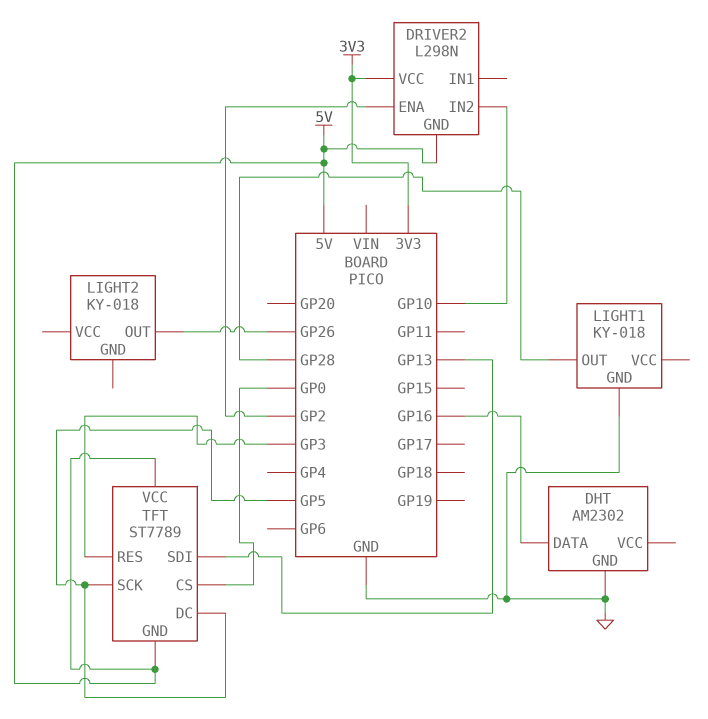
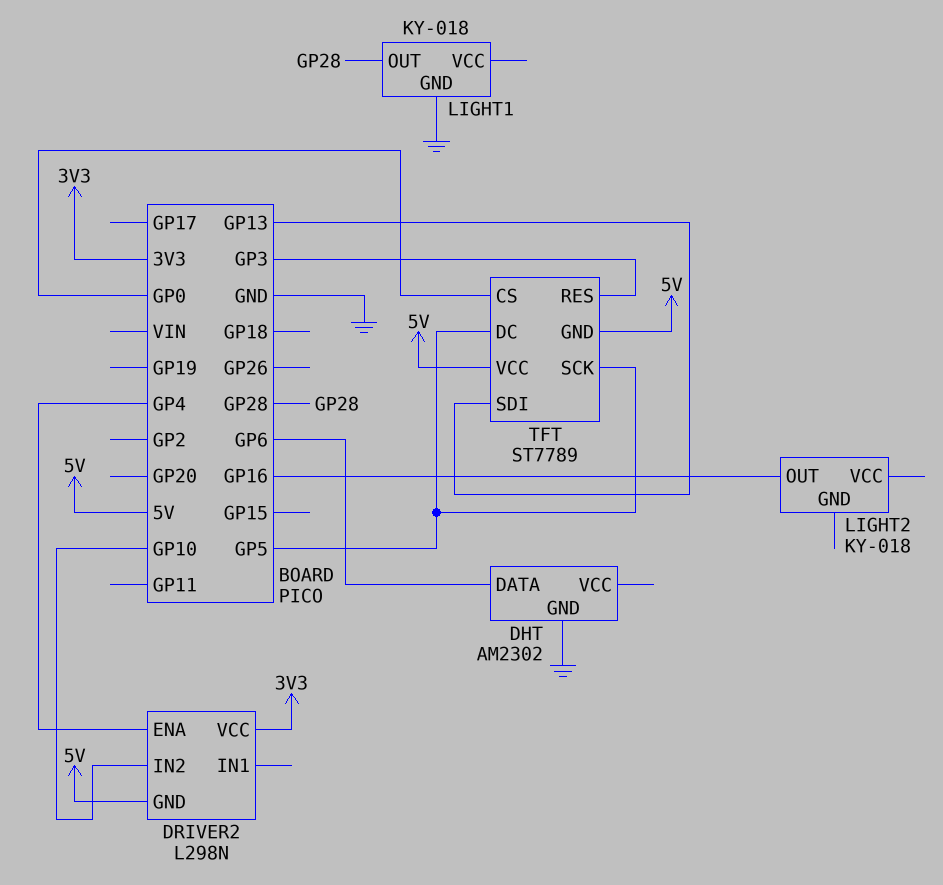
DHT pin DATA: GP16 -> GP6
DRIVER2 pin ENA: GP2 -> GP4
LIGHT2 pin OUT: GP26 -> GP16

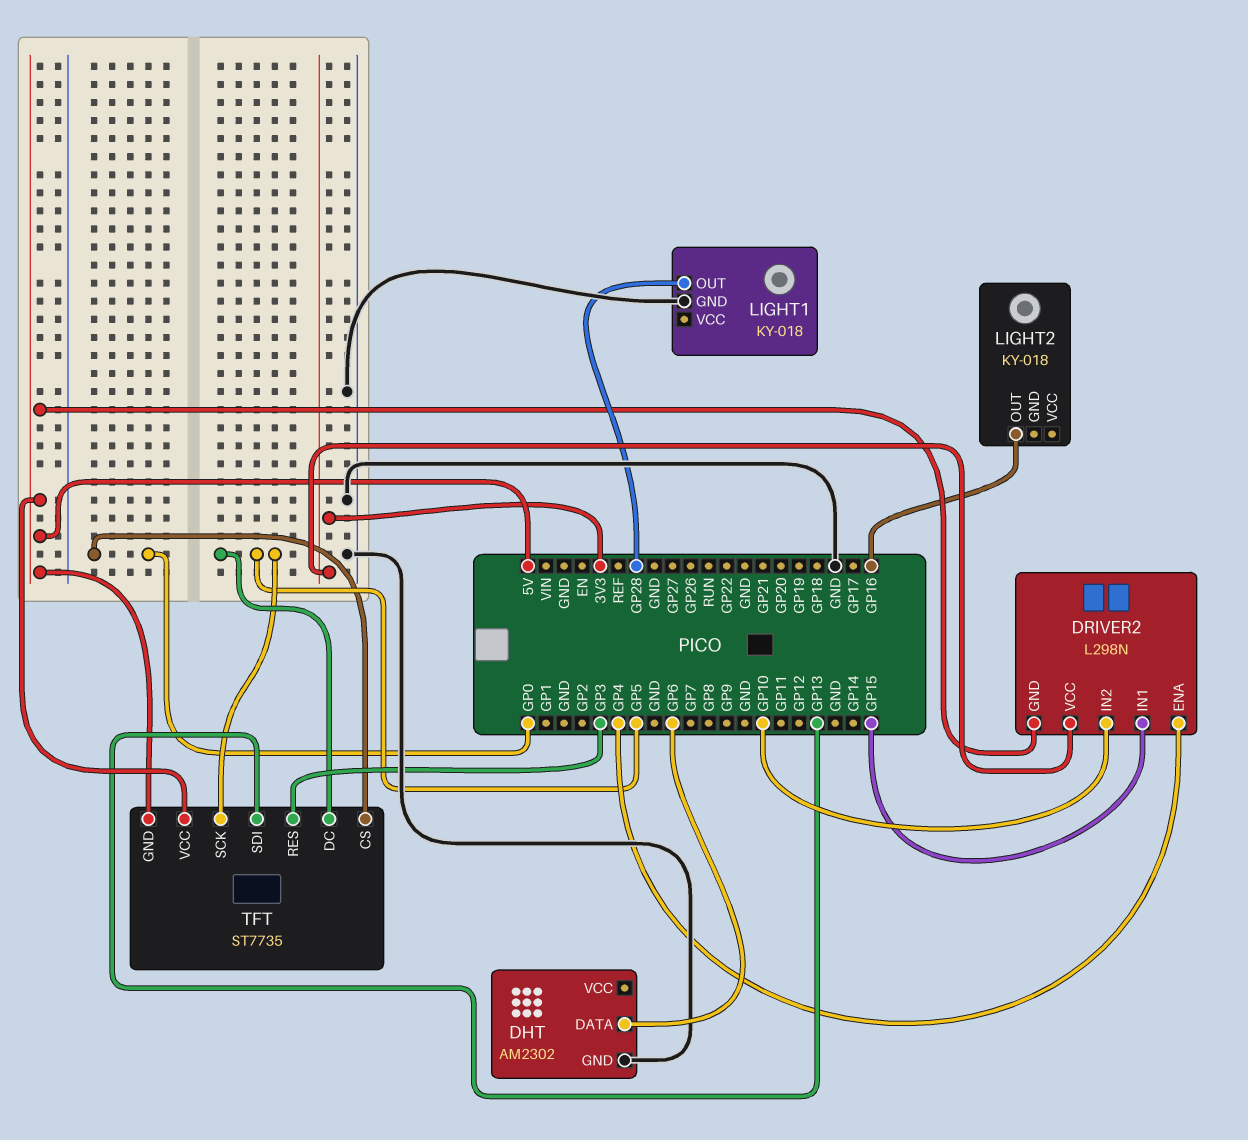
DRIVER2 pin IN1: none -> GP15
TFT: ST7789 -> ST7735

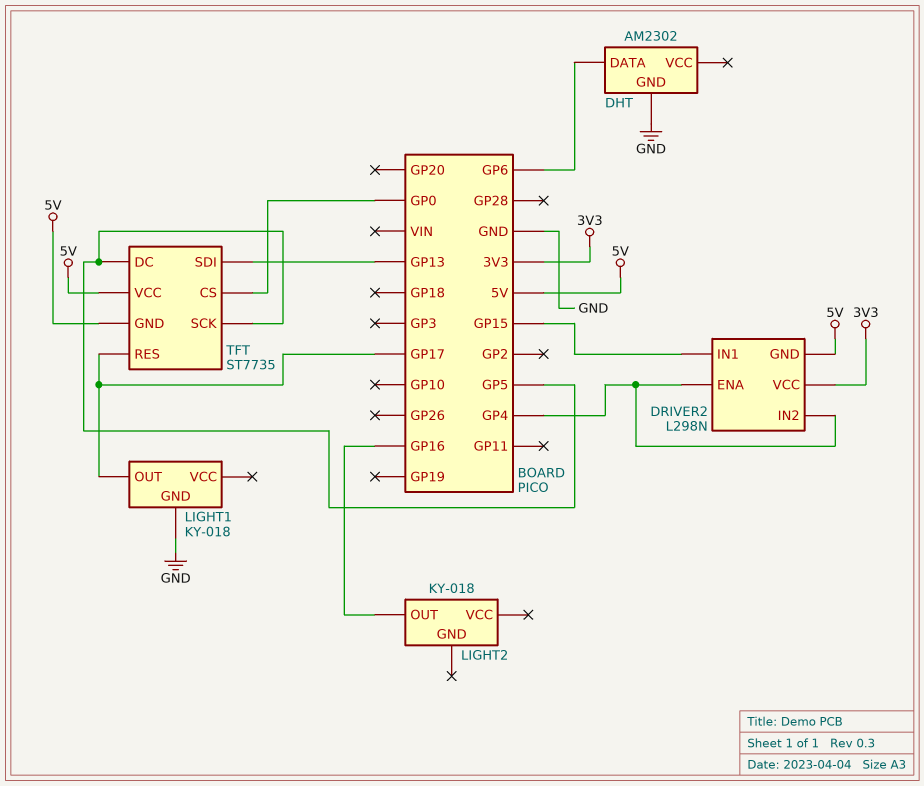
DRIVER2 pin IN2: GP10 -> GP4
LIGHT1 pin OUT: GP28 -> GP17
TFT pin RES: GP3 -> GP17

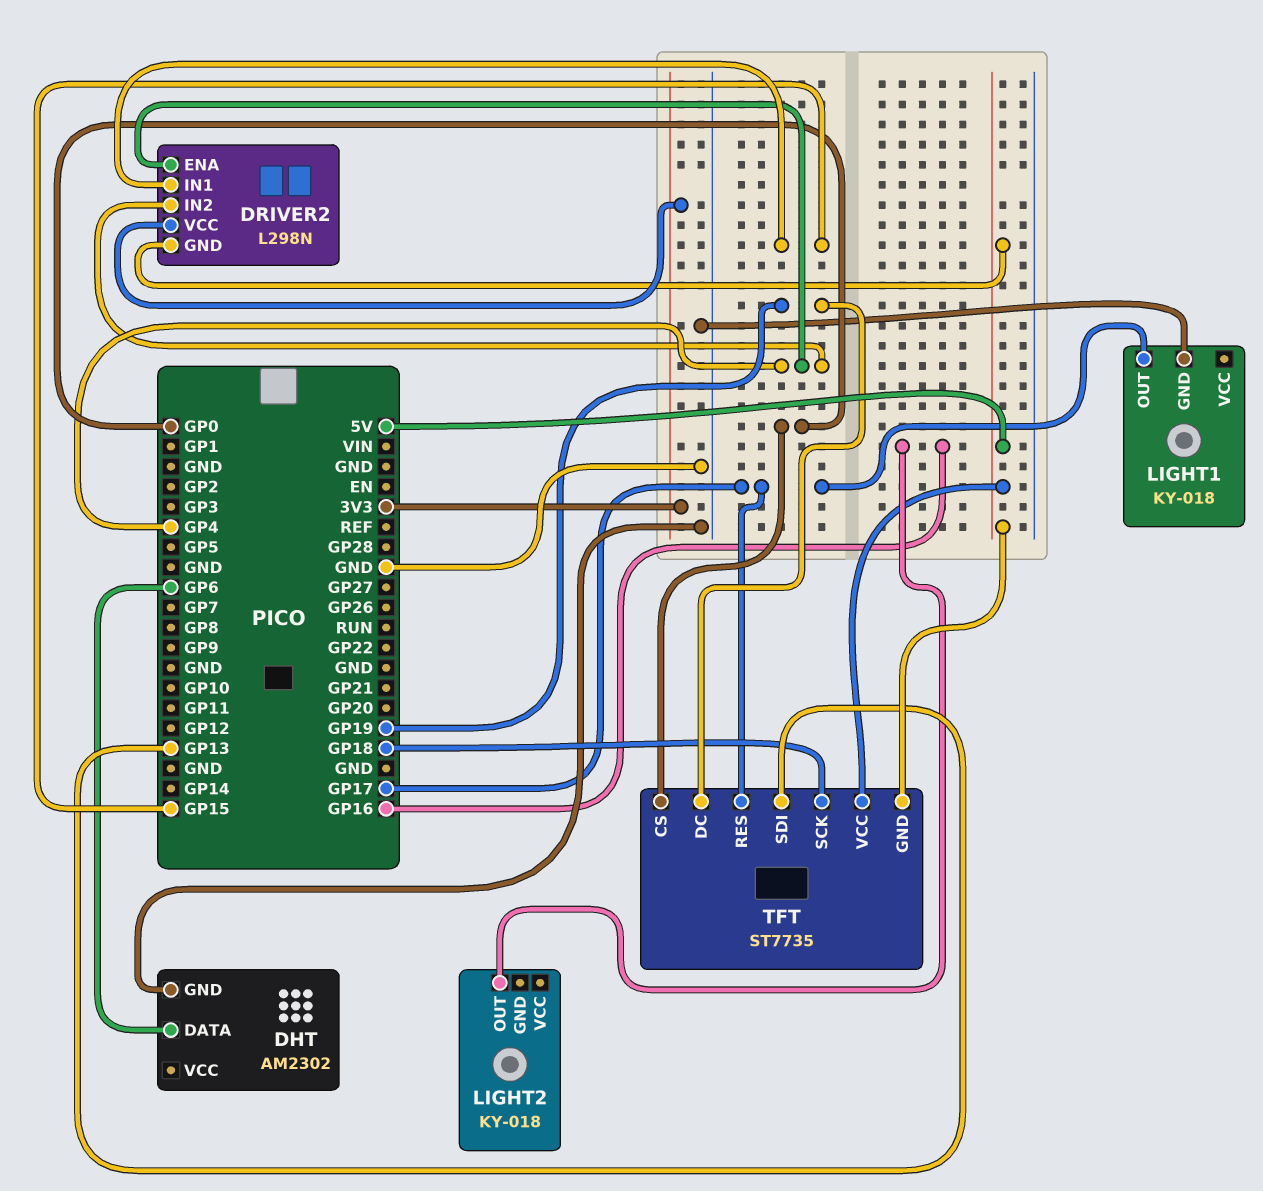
TFT pin DC: GP5 -> GP19
TFT pin SCK: GP5 -> GP18

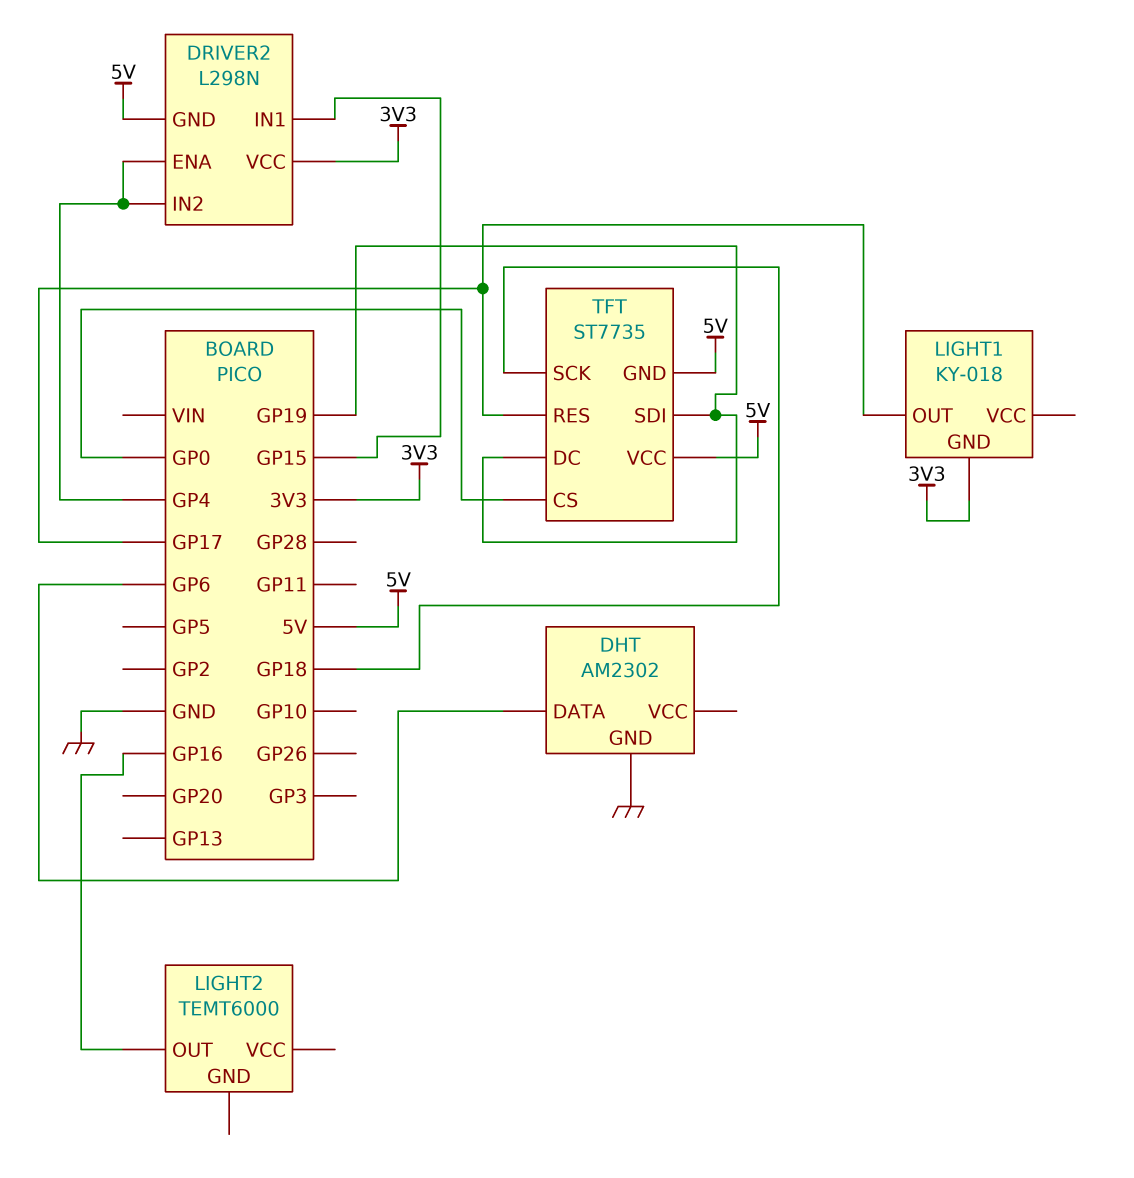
LIGHT1 pin GND: GND -> 3V3
LIGHT2: KY-018 -> TEMT6000
TFT pin SDI: GP13 -> GP19

